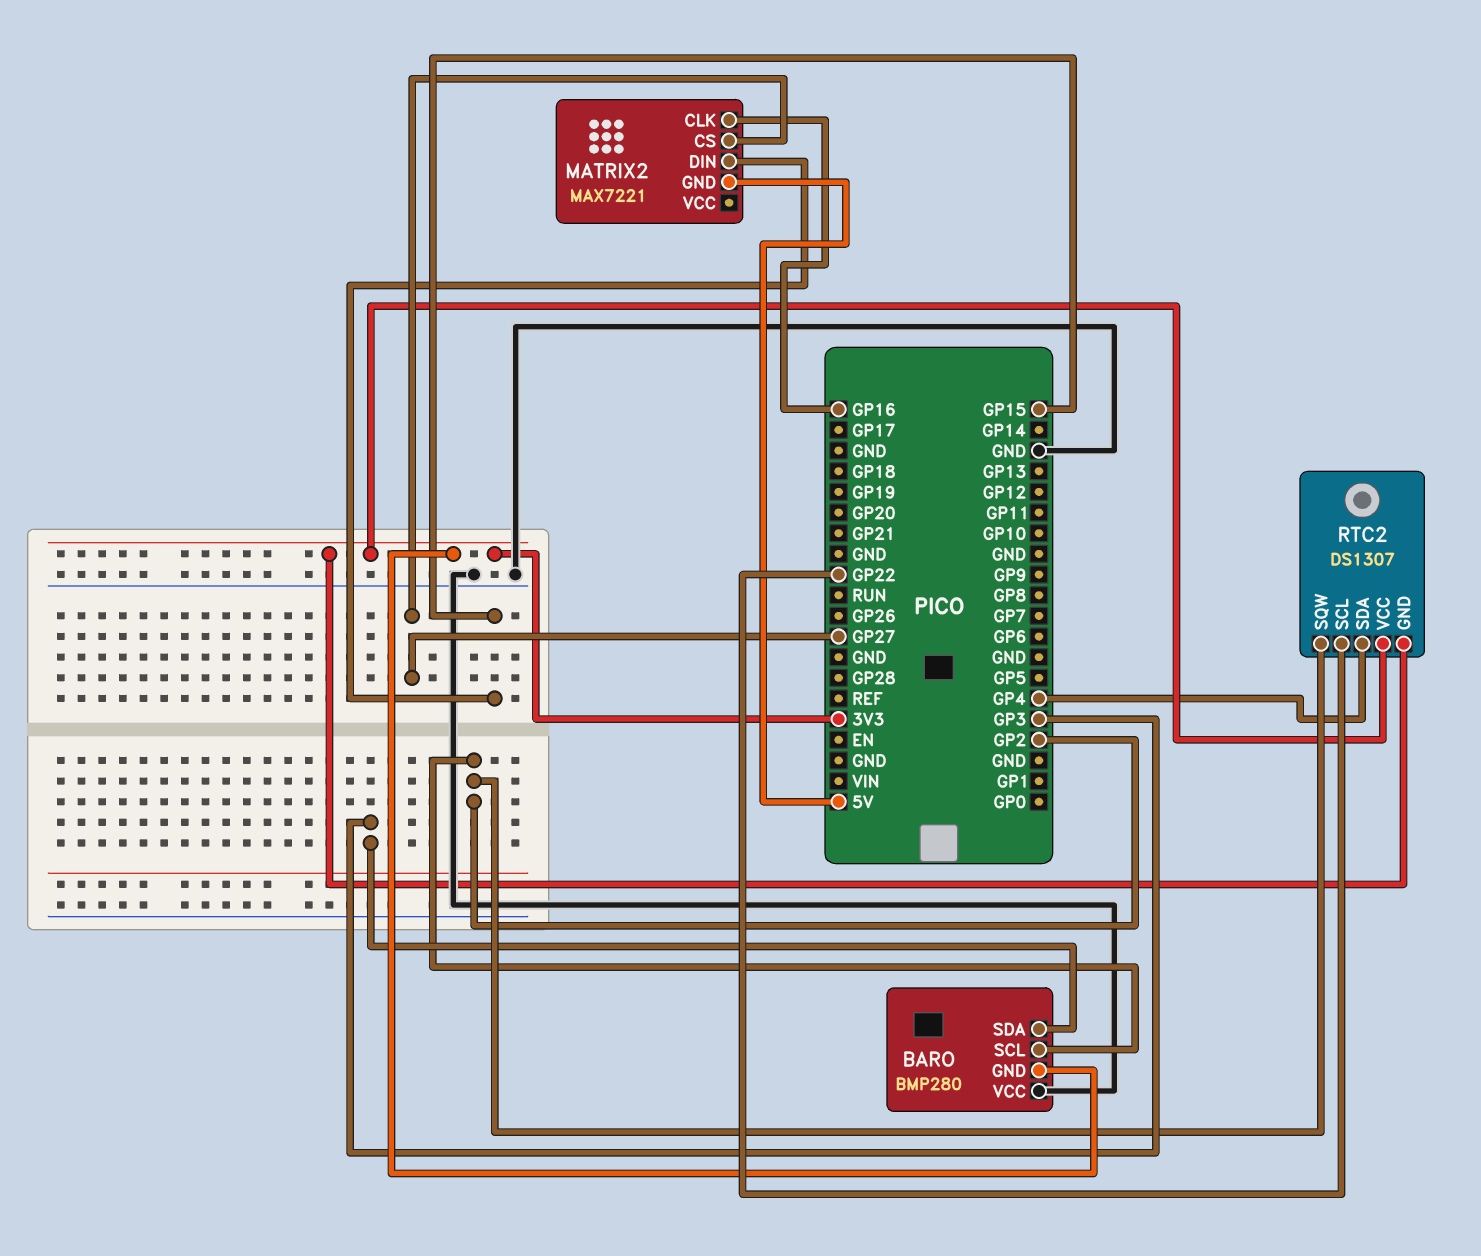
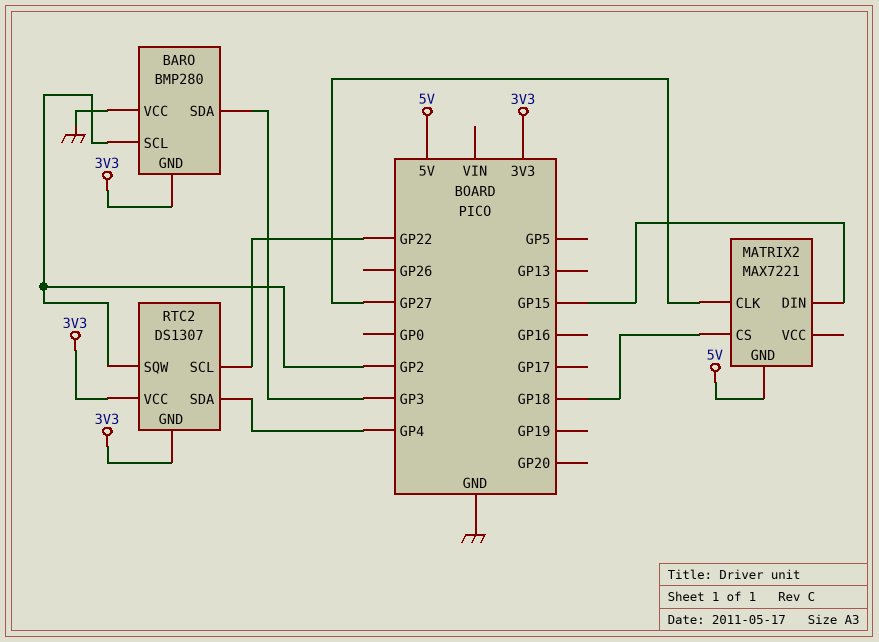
MATRIX2 pin CLK: GP16 -> GP27
MATRIX2 pin CS: GP27 -> GP18

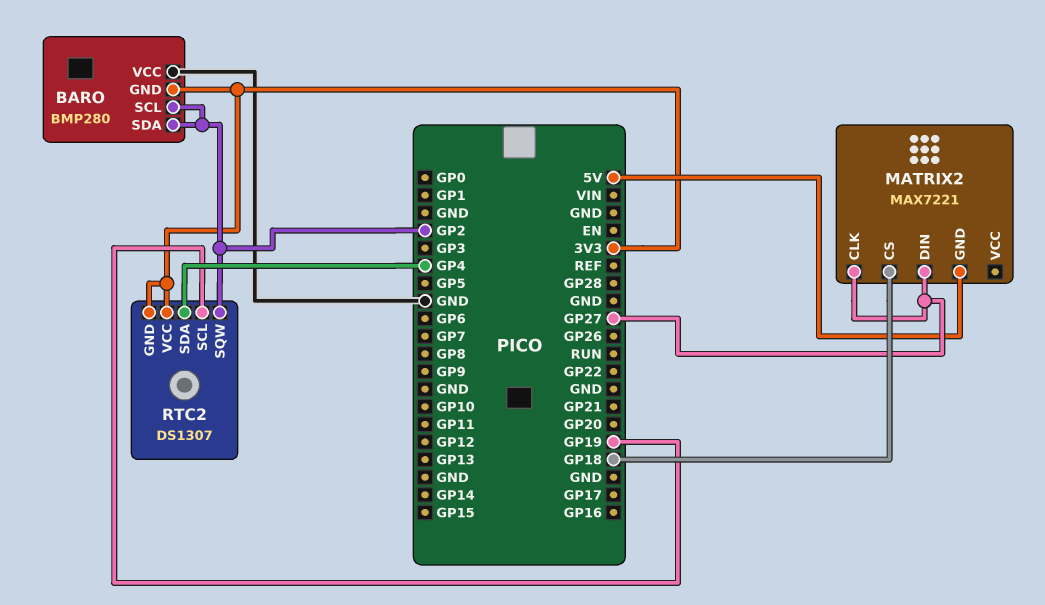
BARO pin SDA: GP3 -> GP2
MATRIX2 pin DIN: GP15 -> GP27
RTC2 pin SCL: GP22 -> GP19

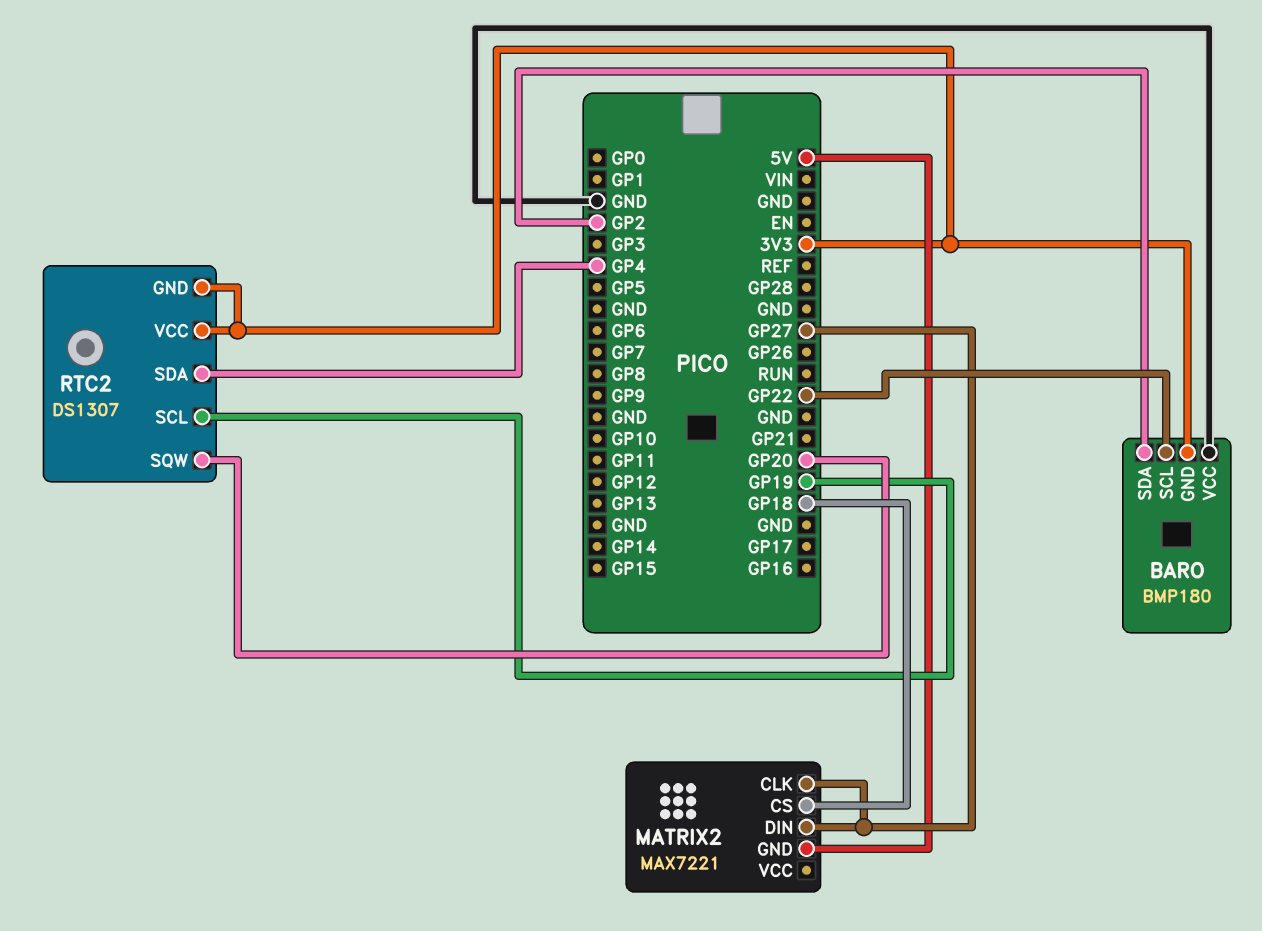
BARO: BMP280 -> BMP180
BARO pin SCL: GP2 -> GP22
RTC2 pin SQW: GP2 -> GP20

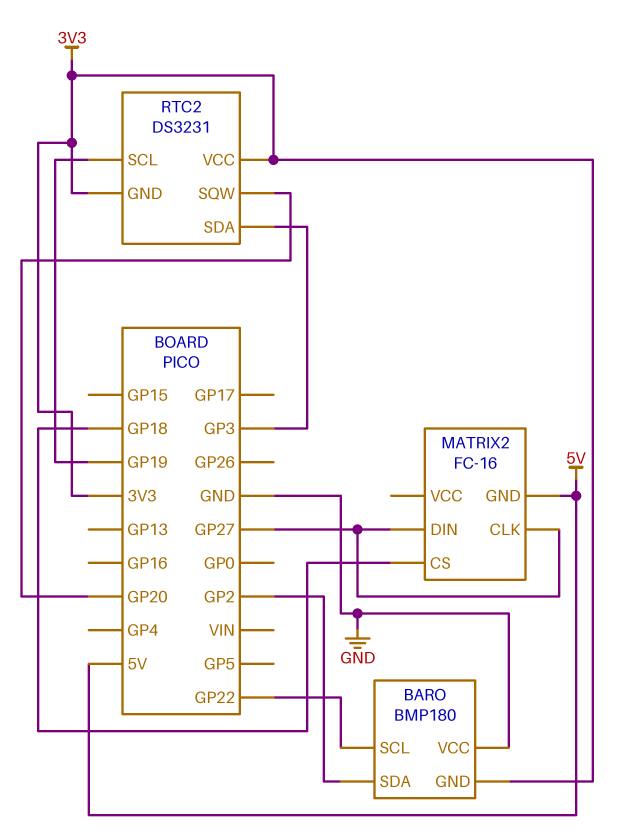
MATRIX2: MAX7221 -> FC-16
RTC2: DS1307 -> DS3231
RTC2 pin SDA: GP4 -> GP3

